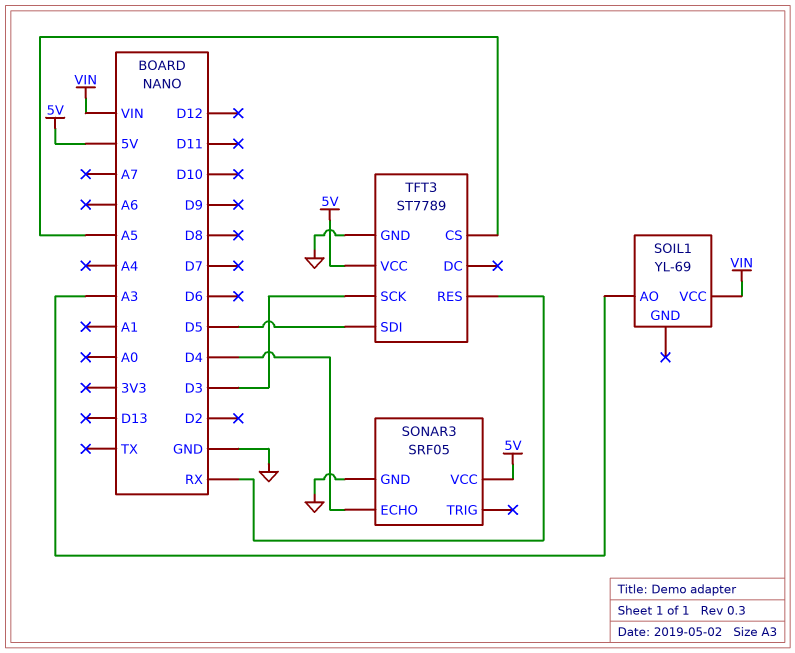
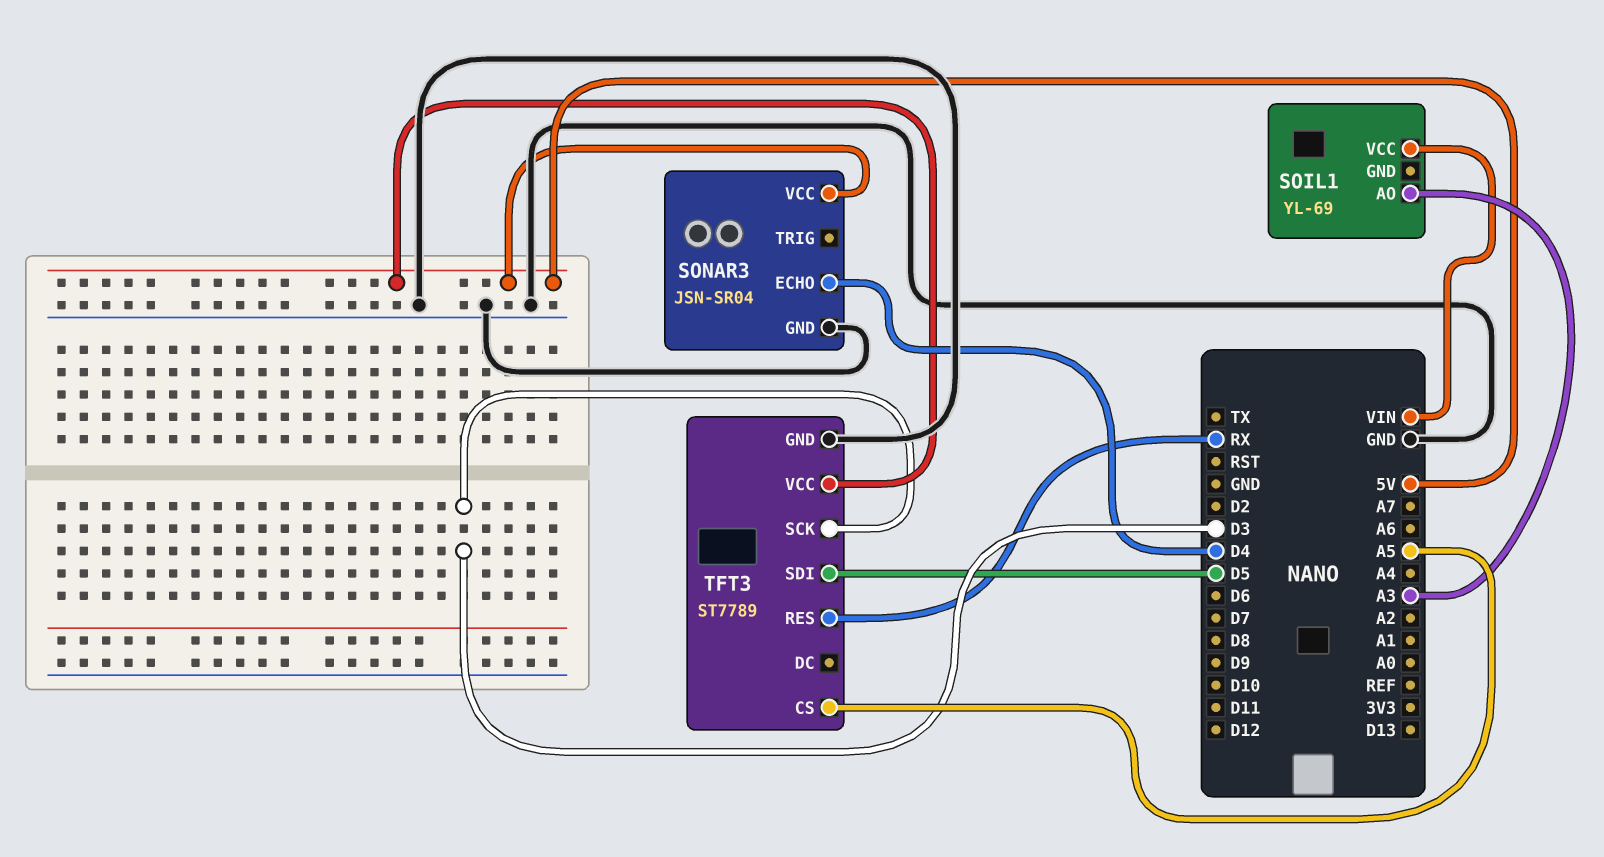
SONAR3: SRF05 -> JSN-SR04

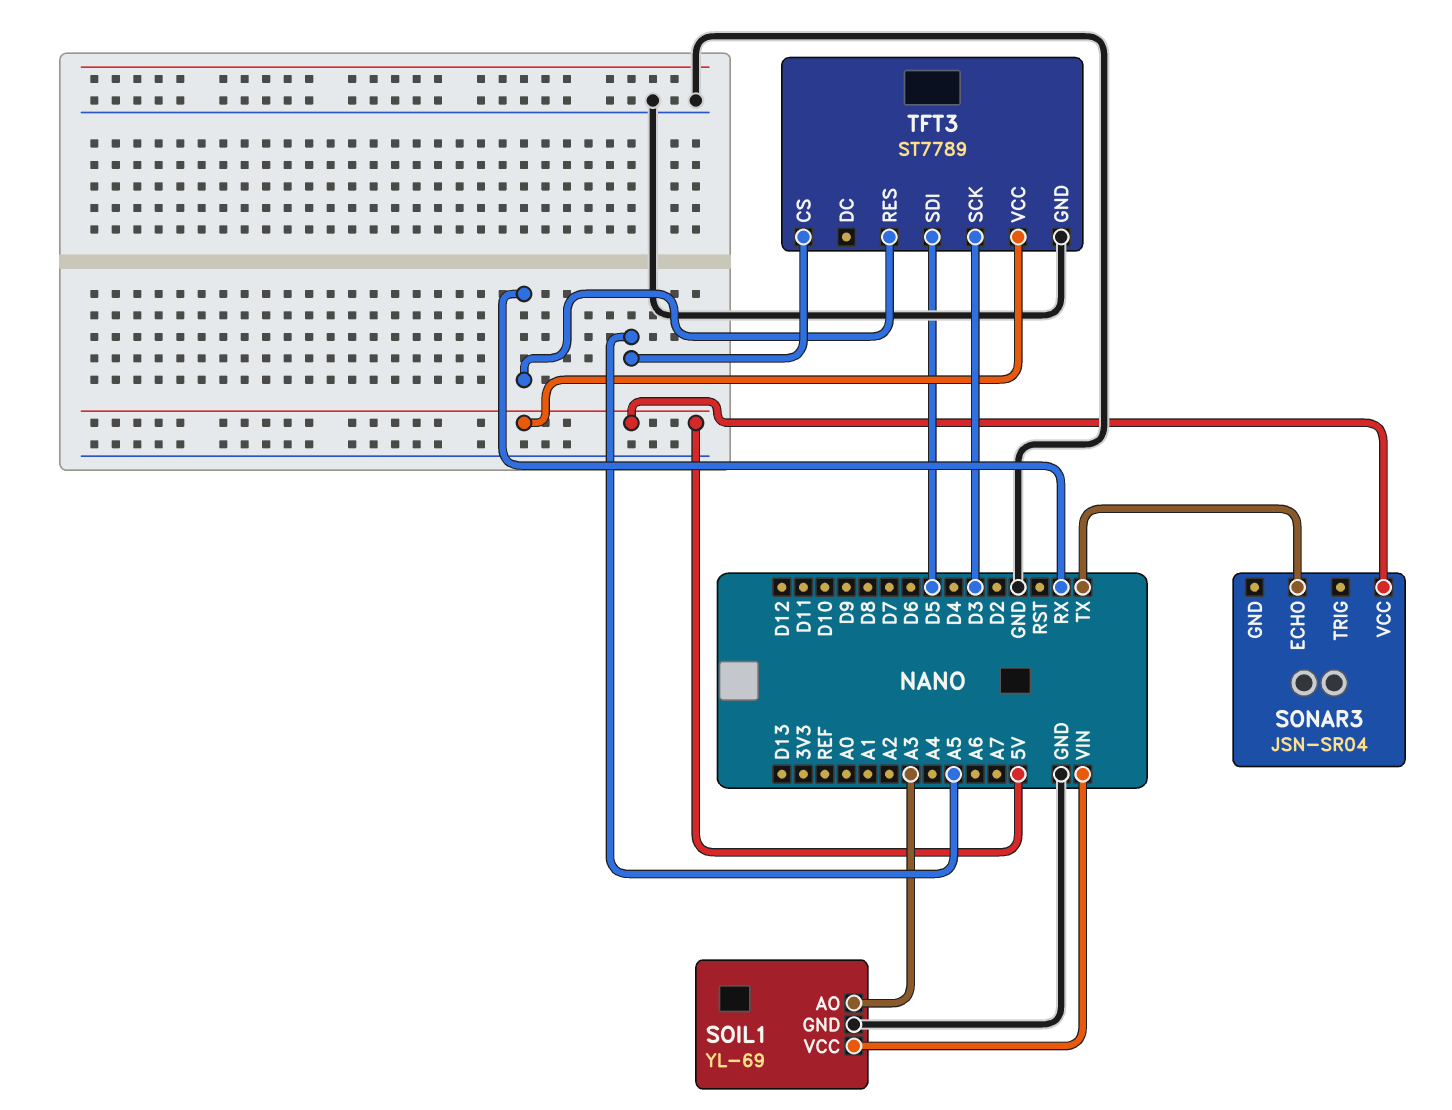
SOIL1 pin GND: none -> GND
SONAR3 pin ECHO: D4 -> TX
SONAR3 pin GND: GND -> none

